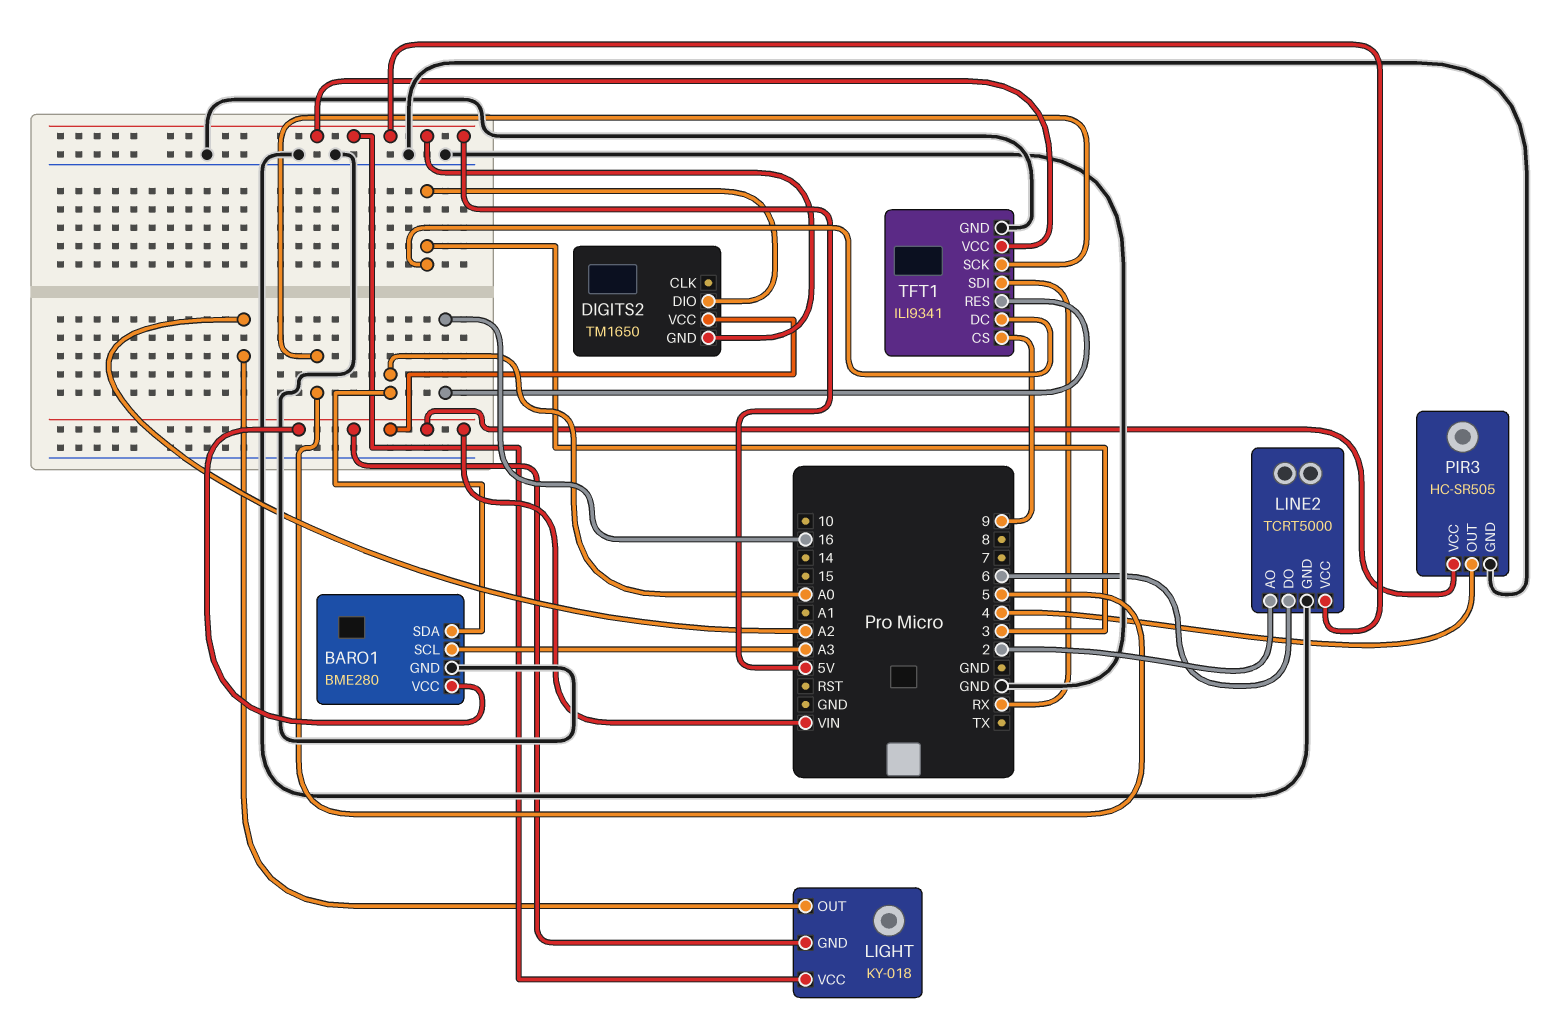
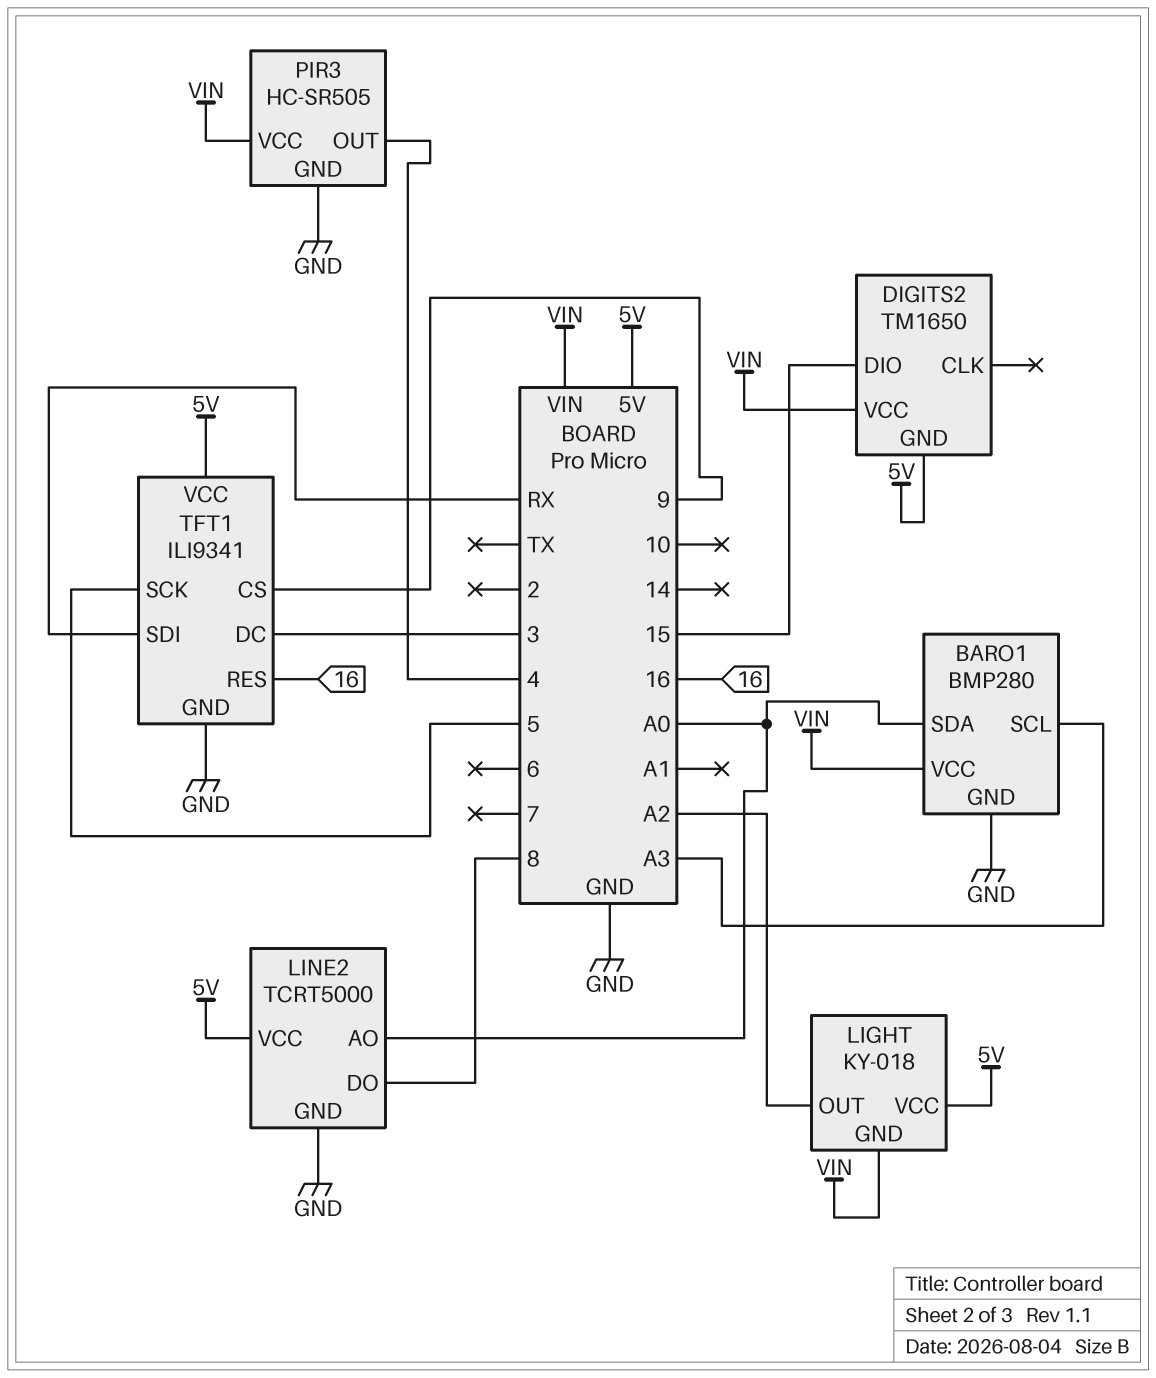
BARO1: BME280 -> BMP280
DIGITS2 pin DIO: 3 -> 15
LINE2 pin AO: 2 -> A0
LINE2 pin DO: 6 -> 8

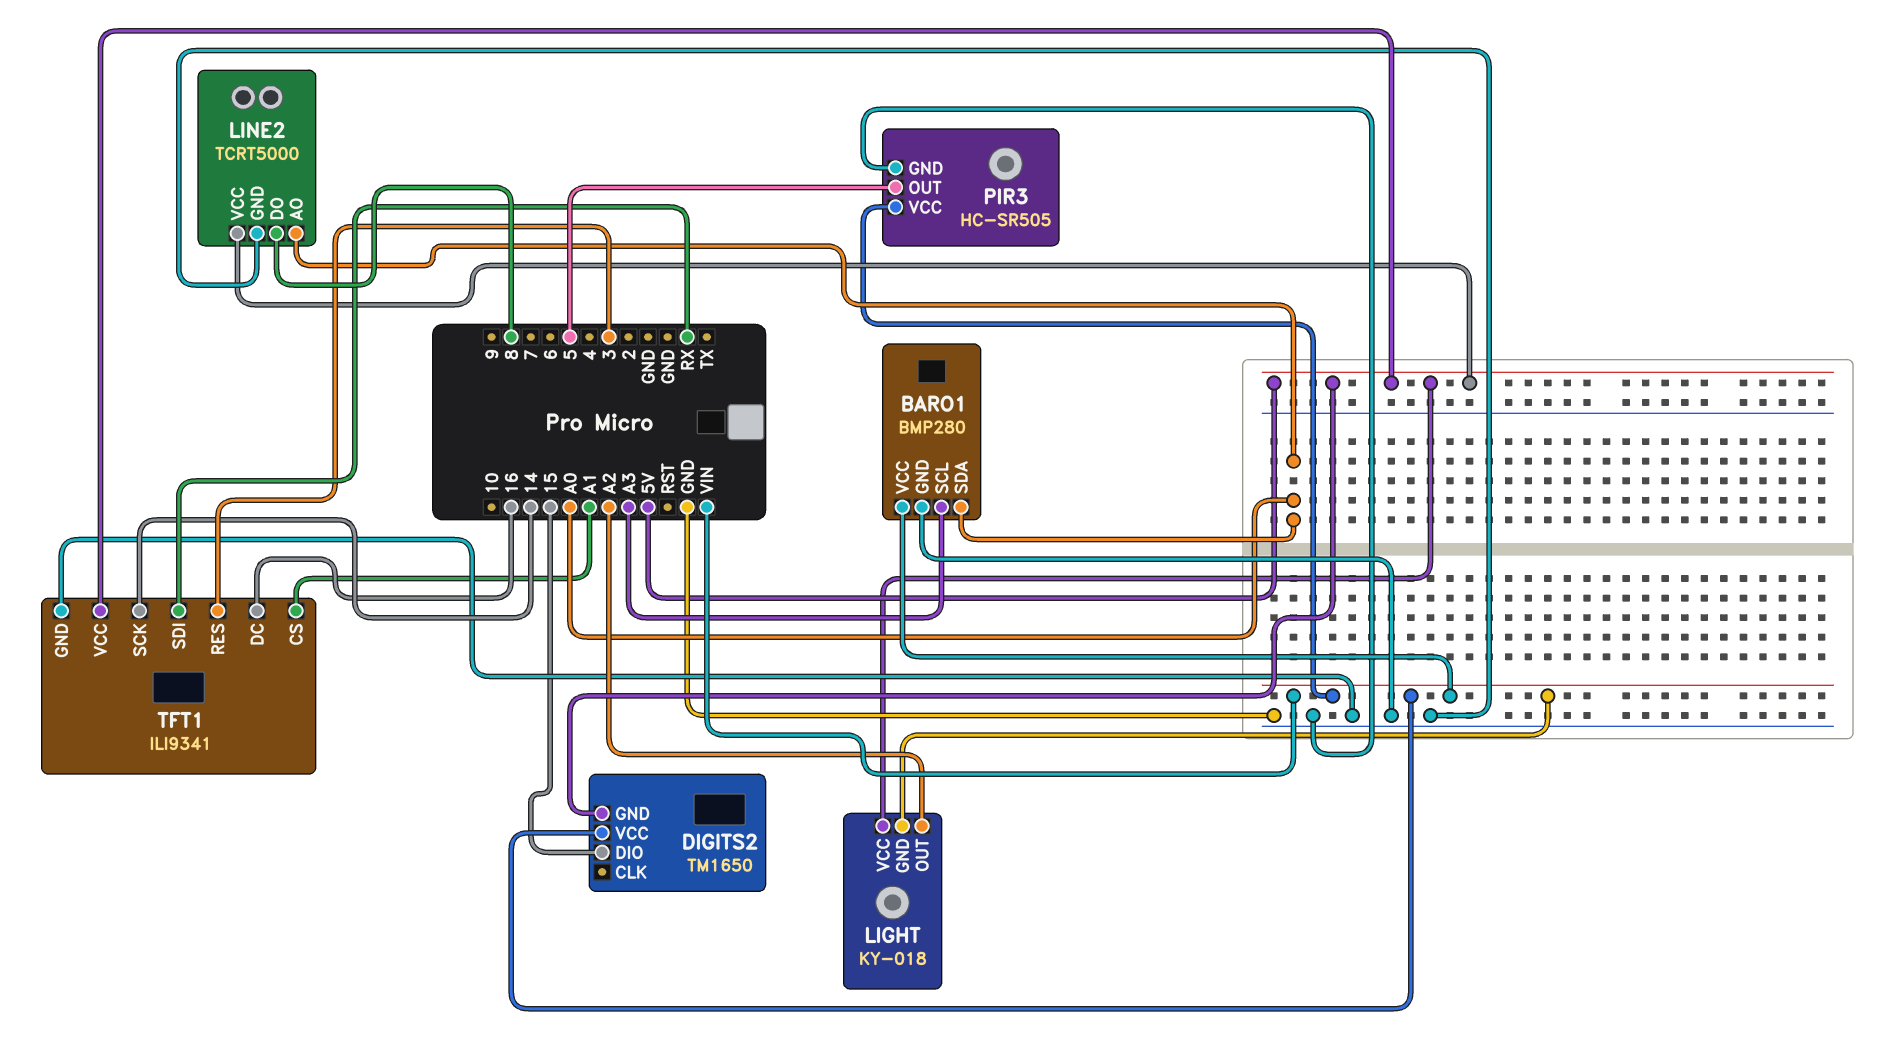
PIR3 pin OUT: 4 -> 5
TFT1 pin CS: 9 -> A1
TFT1 pin DC: 3 -> 16
TFT1 pin RES: 16 -> 3
TFT1 pin SCK: 5 -> 14

